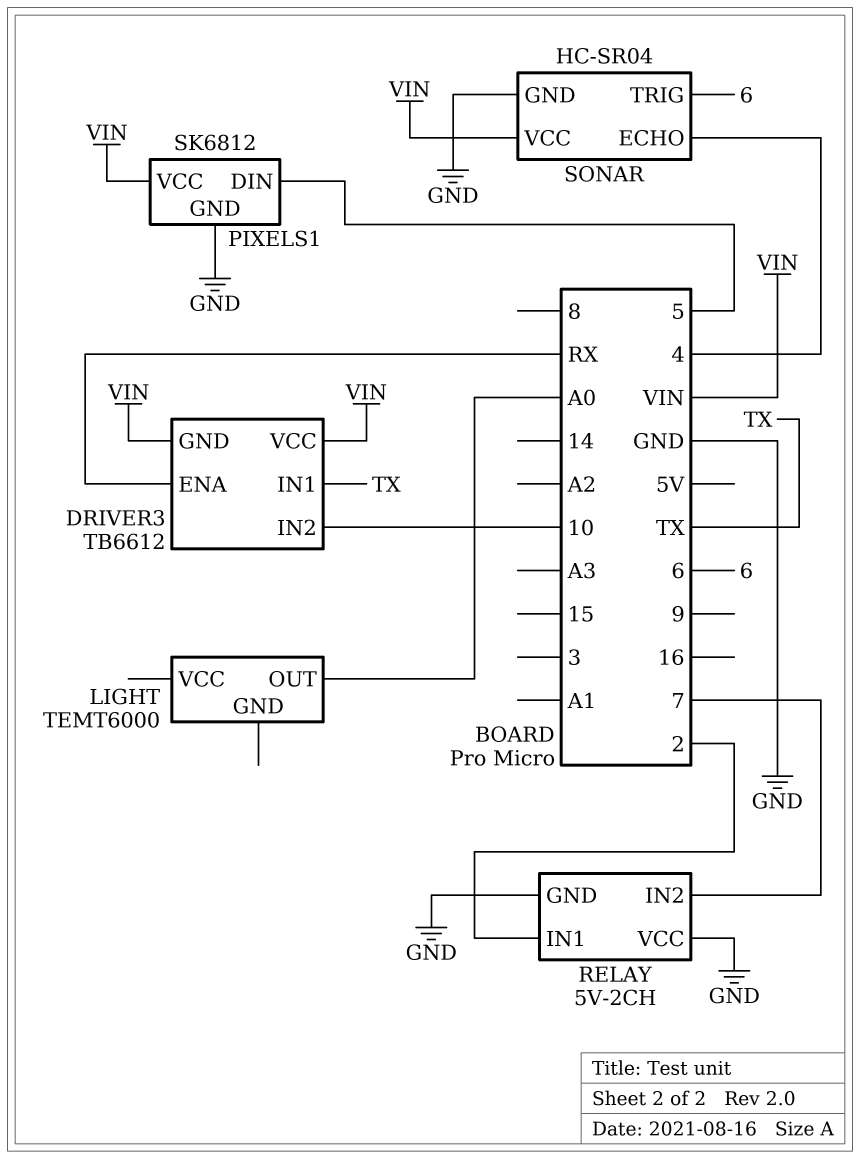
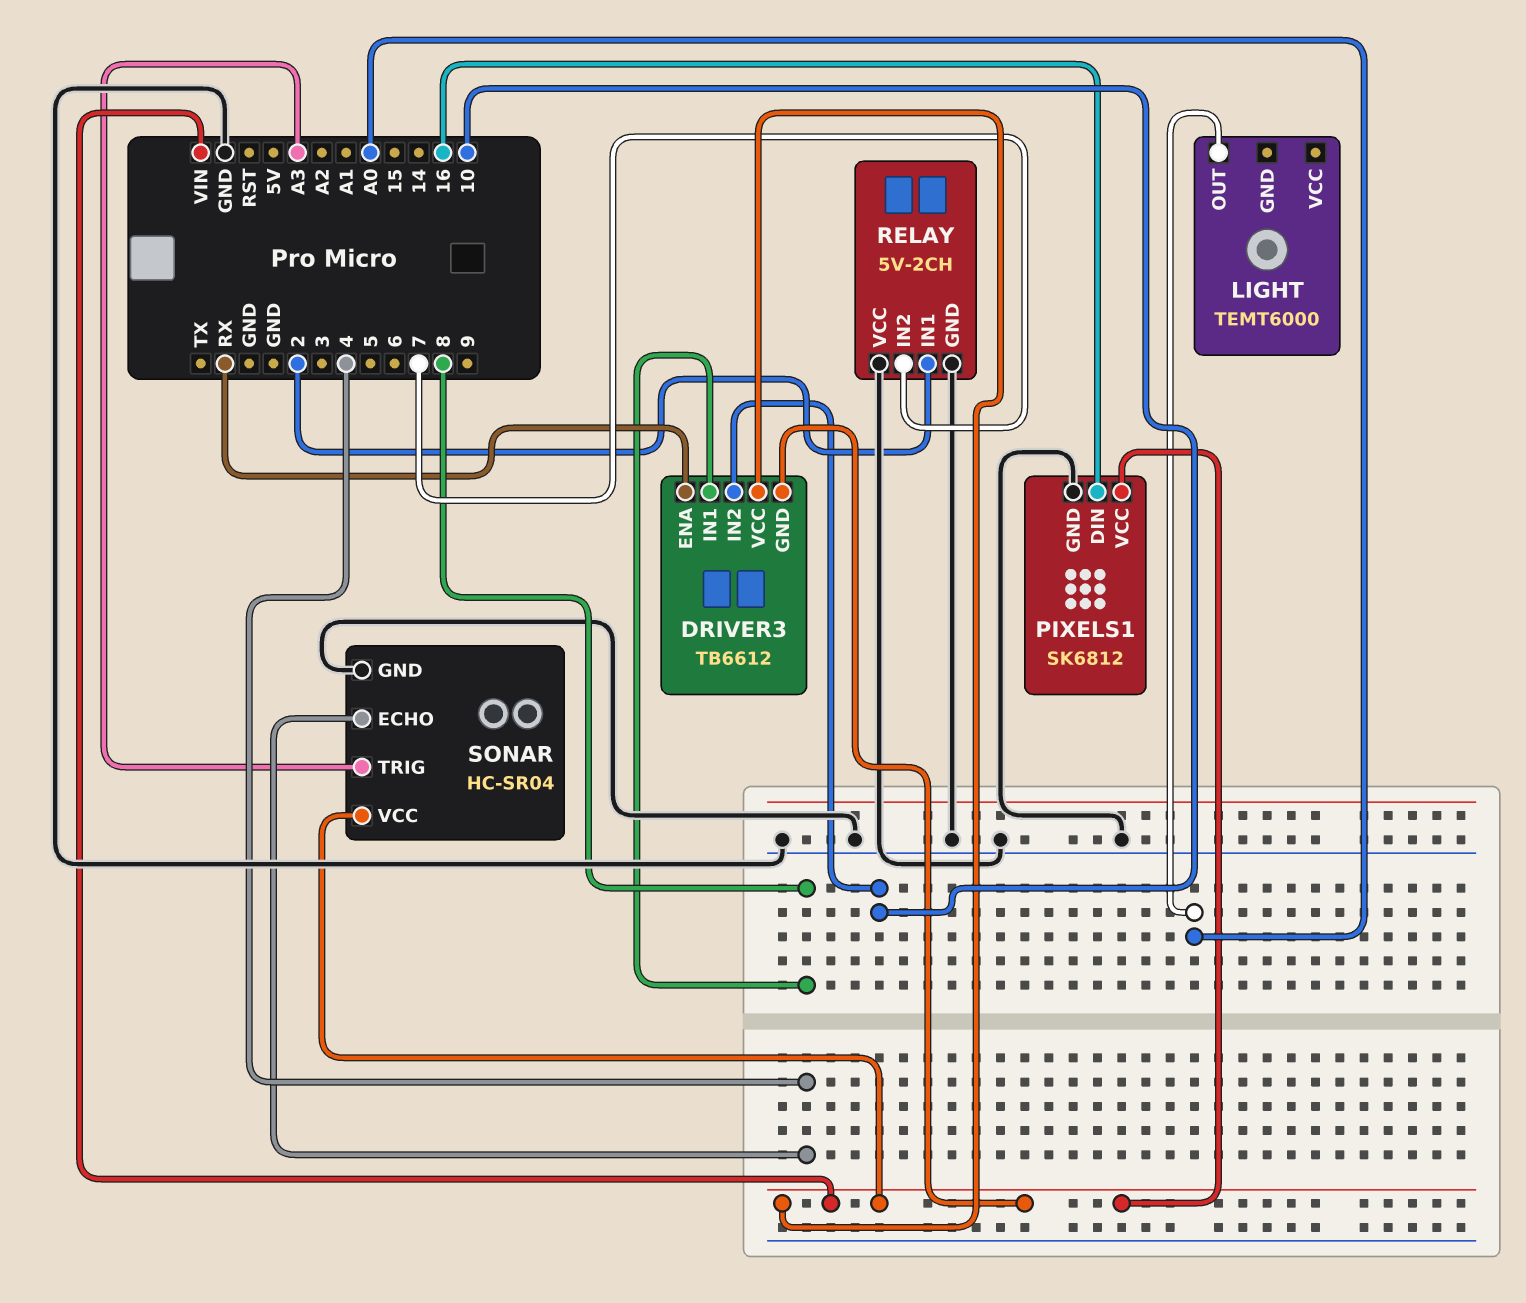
DRIVER3 pin IN1: TX -> 8
PIXELS1 pin DIN: 5 -> 16
SONAR pin TRIG: 6 -> A3

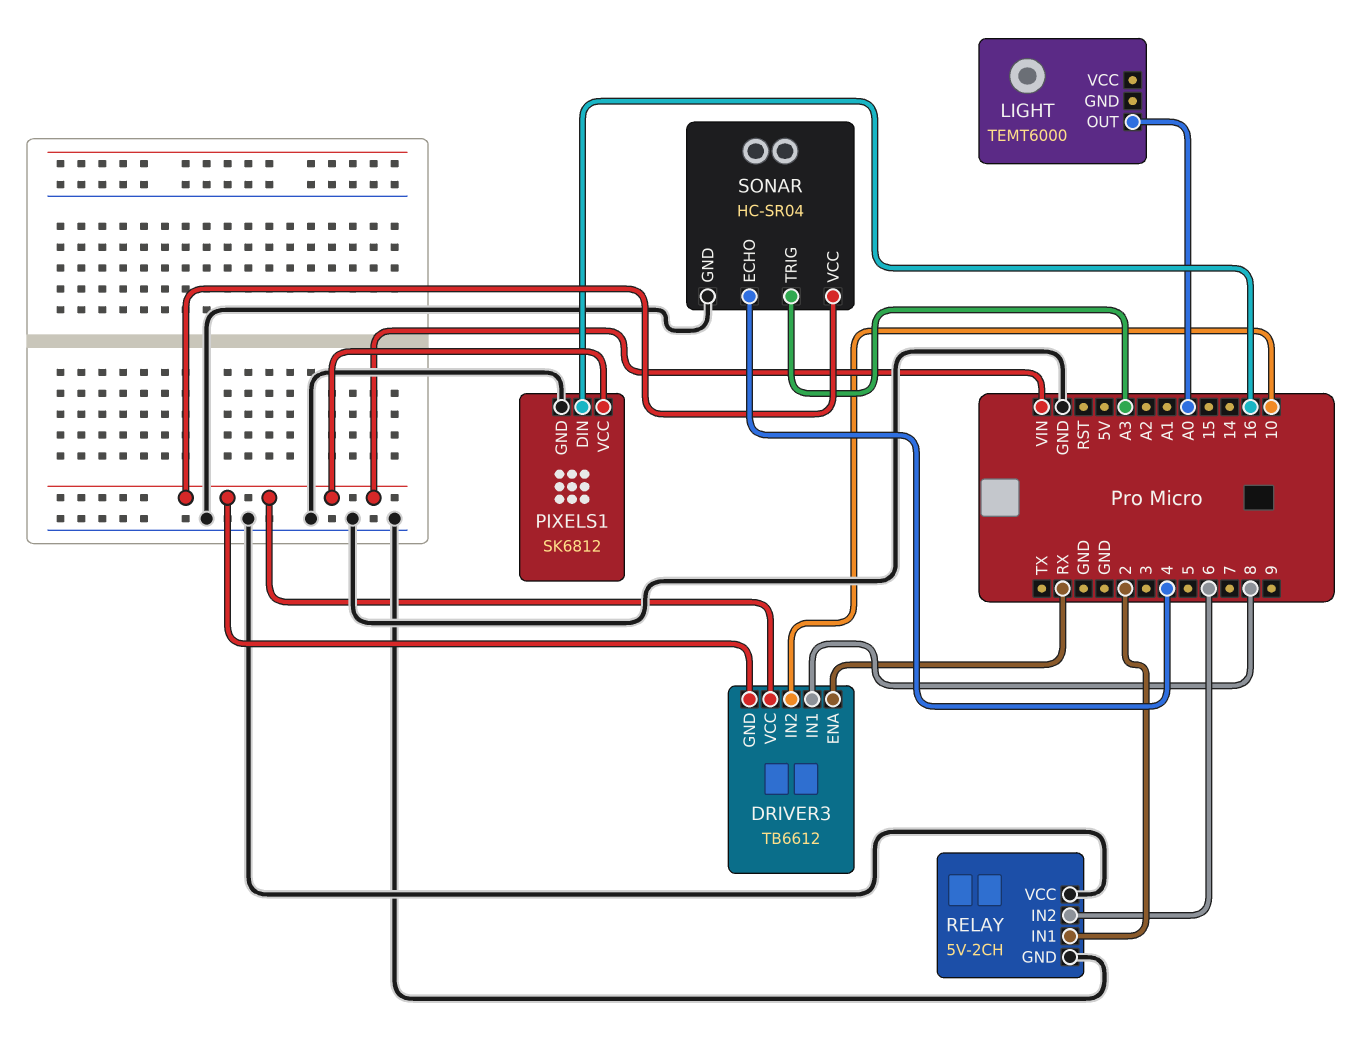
RELAY pin IN2: 7 -> 6

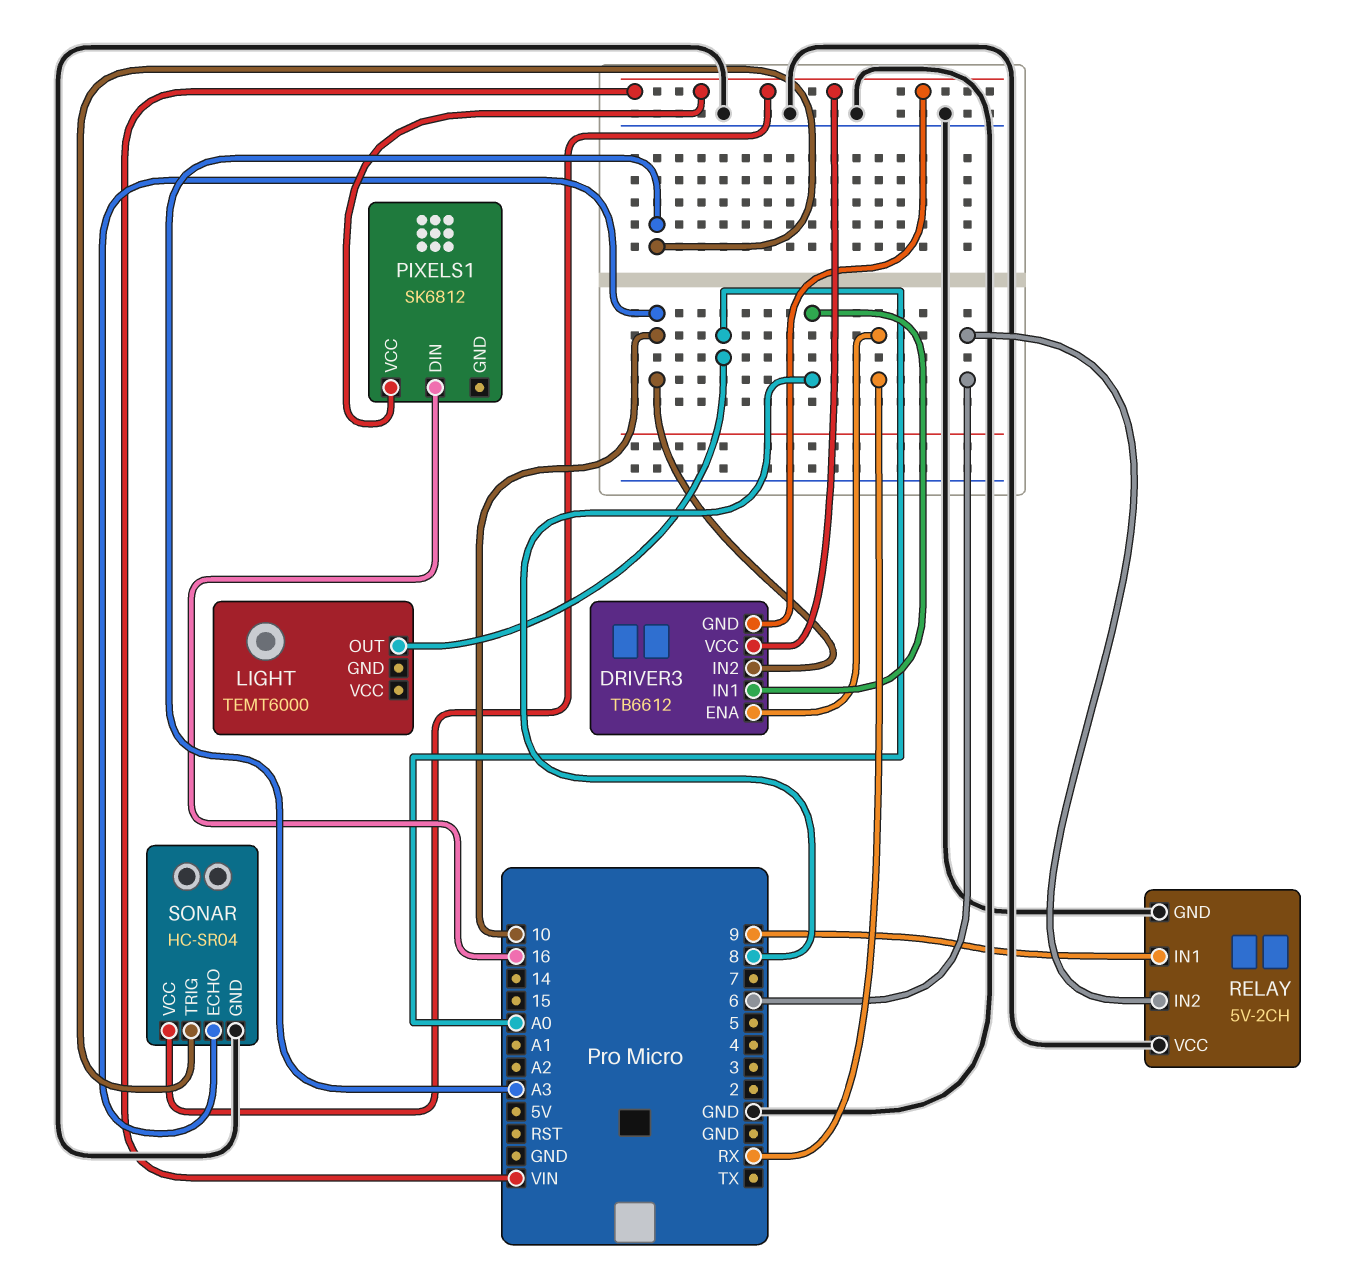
PIXELS1 pin GND: GND -> none
RELAY pin IN1: 2 -> 9
SONAR pin ECHO: 4 -> 10

